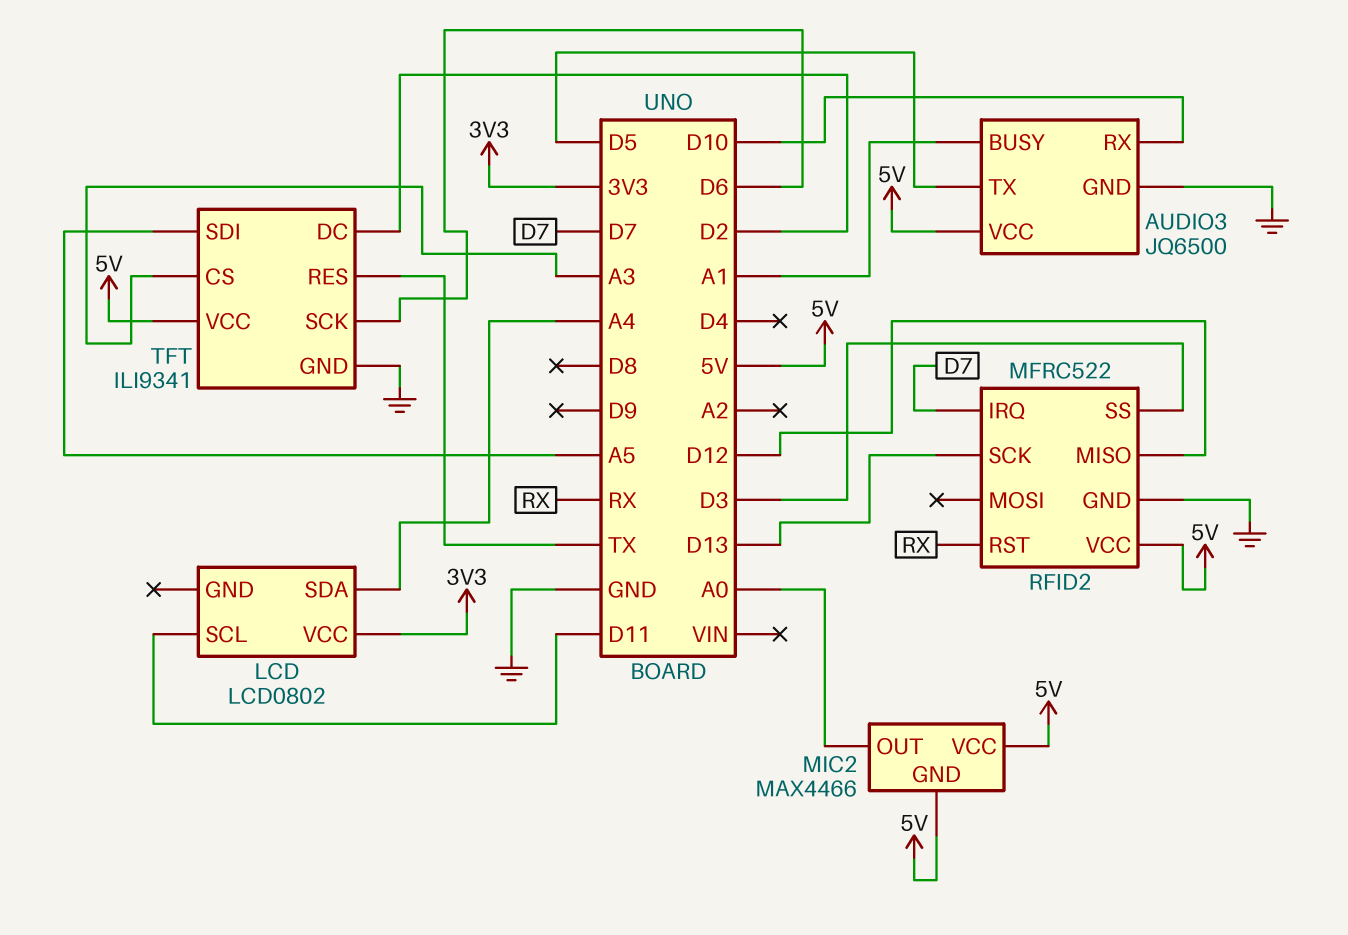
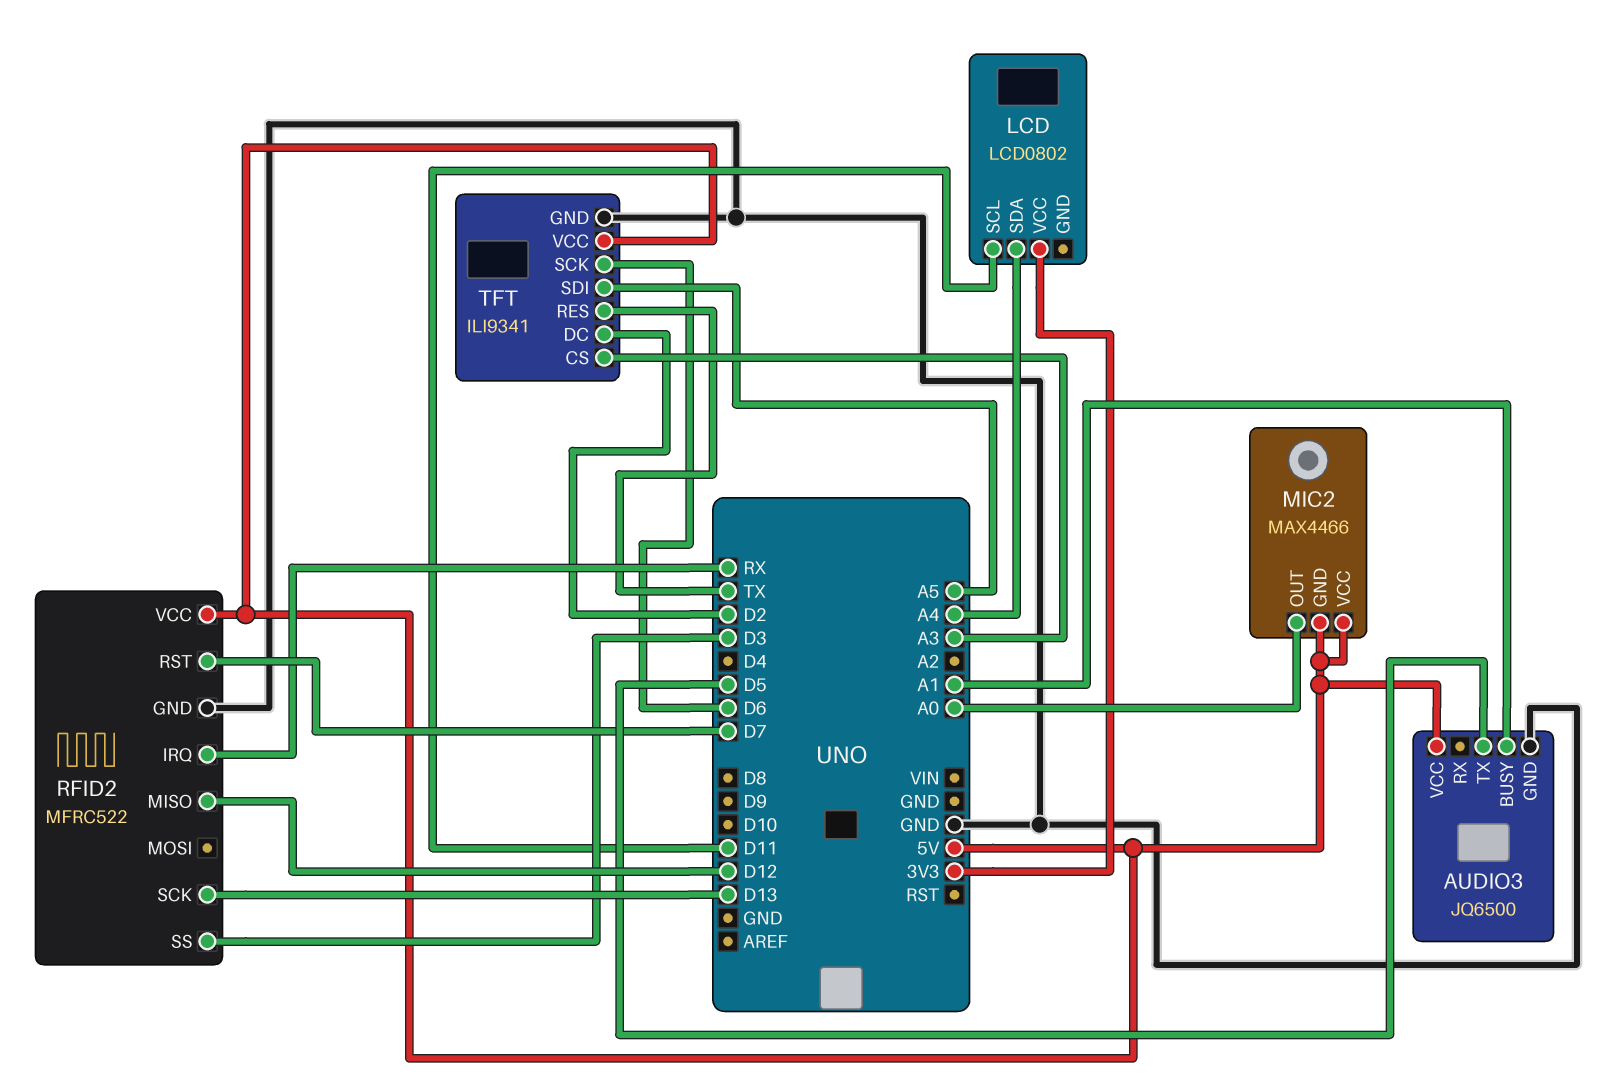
AUDIO3 pin RX: D10 -> none
RFID2 pin IRQ: D7 -> RX
RFID2 pin RST: RX -> D7

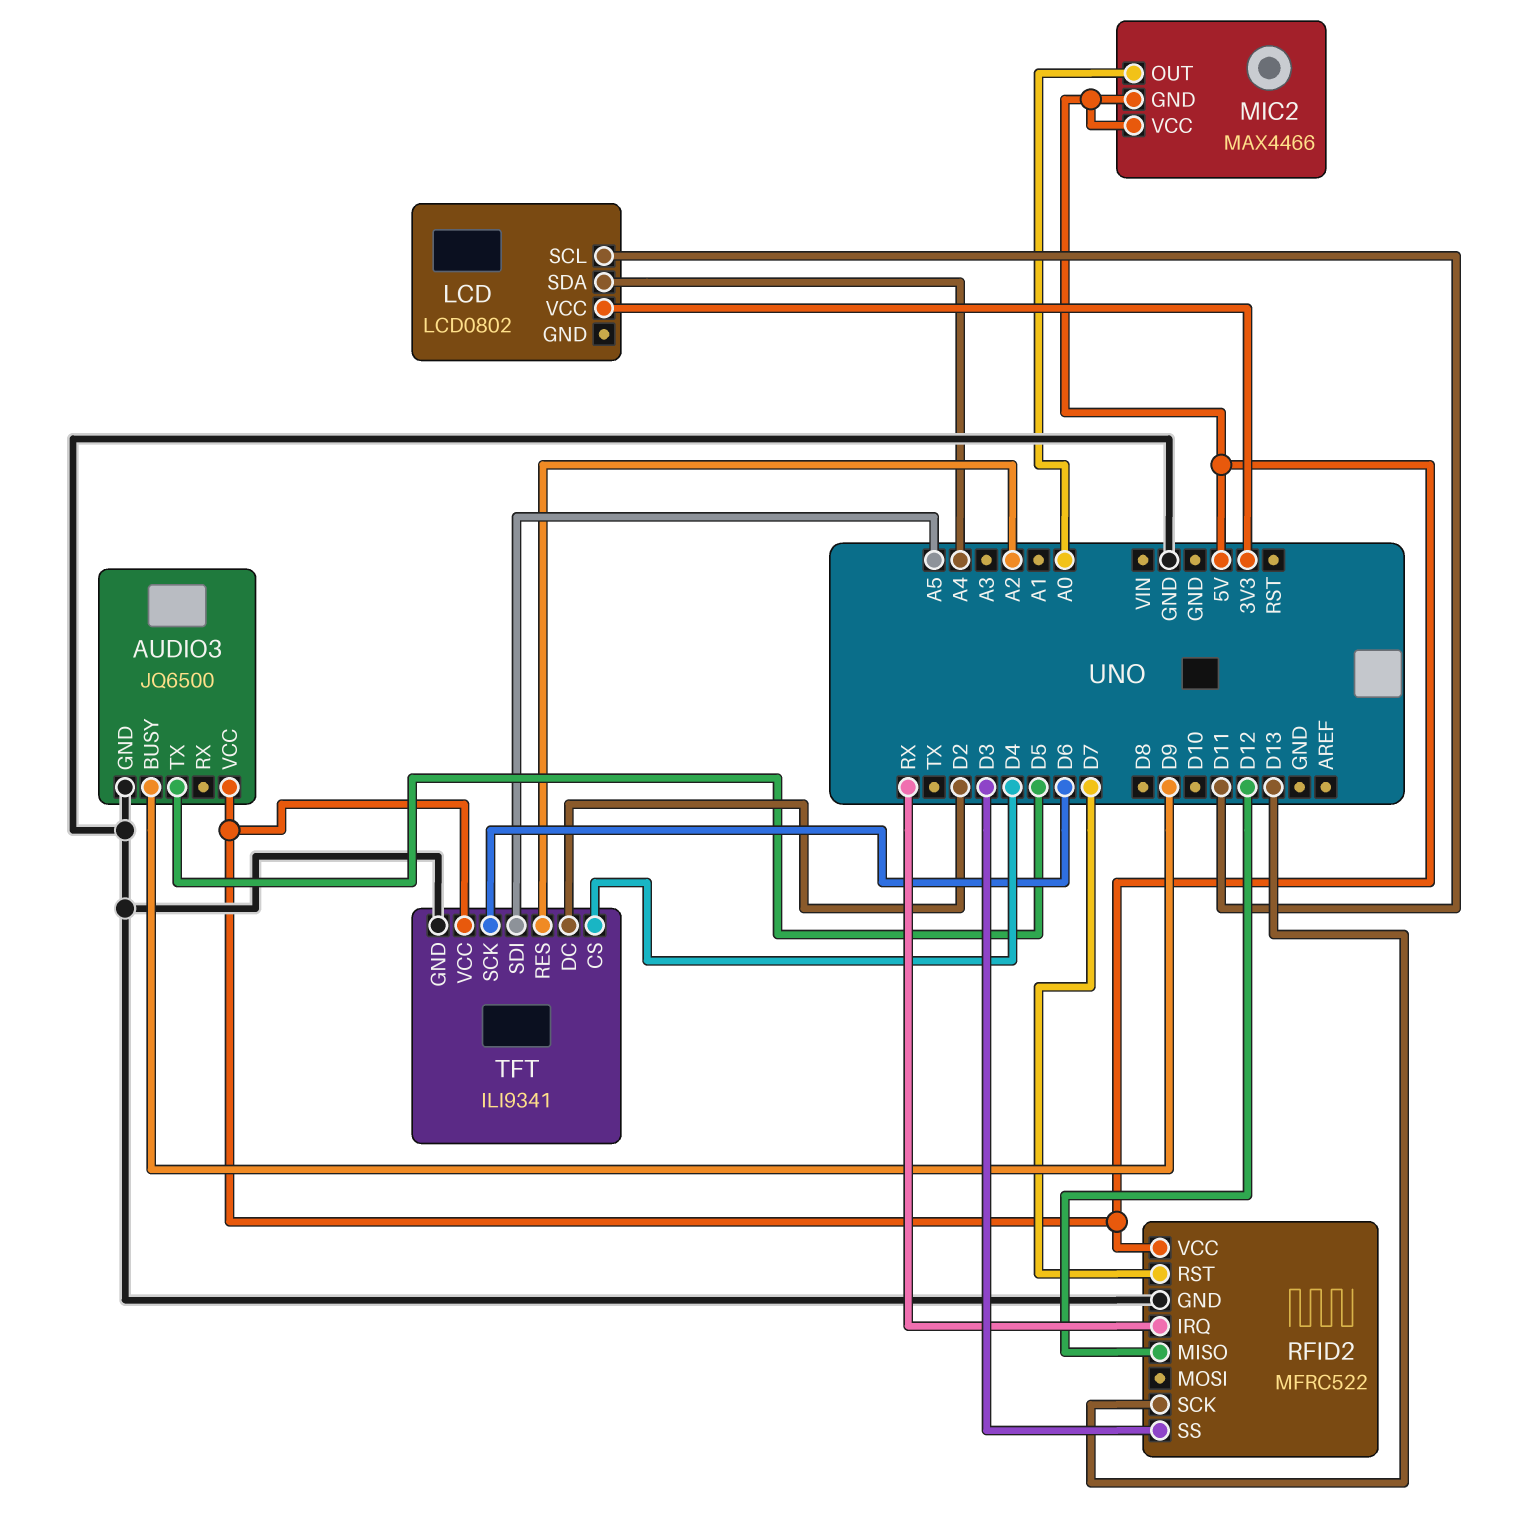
AUDIO3 pin BUSY: A1 -> D9
TFT pin CS: A3 -> D4
TFT pin RES: TX -> A2

